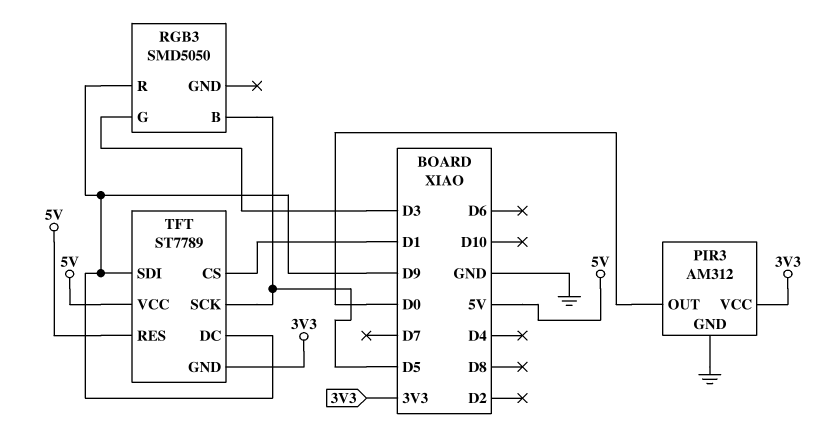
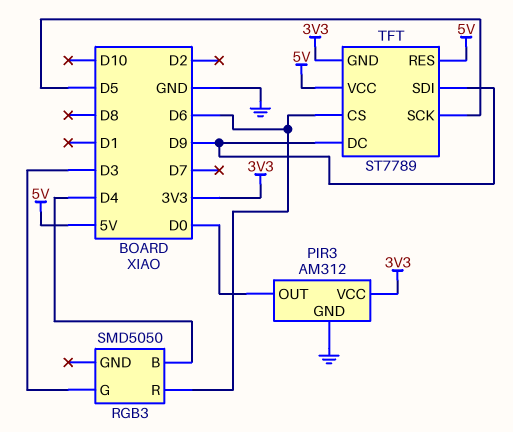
RGB3 pin B: D5 -> D4
RGB3 pin R: D9 -> D6
TFT pin CS: D1 -> D6

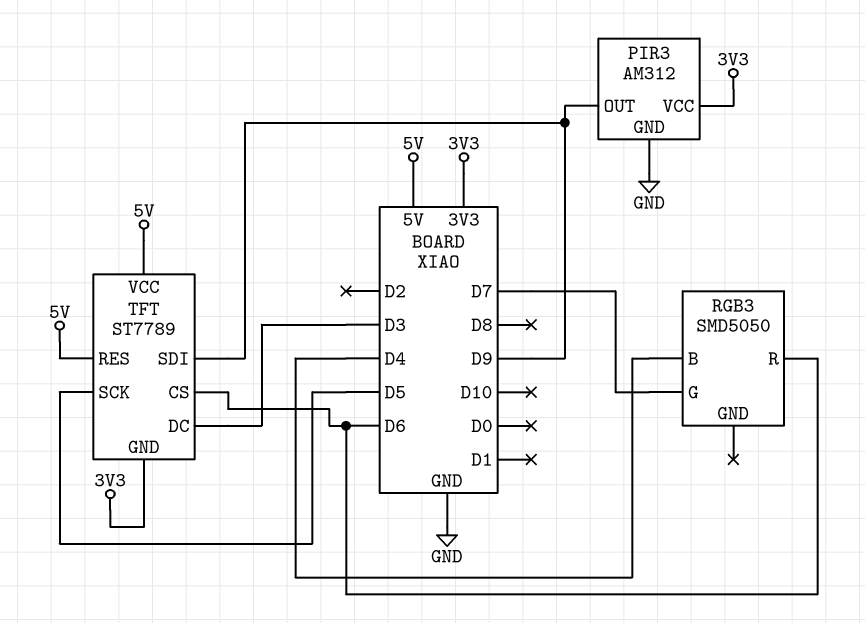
PIR3 pin OUT: D0 -> D9
RGB3 pin G: D3 -> D7
TFT pin DC: D9 -> D3

